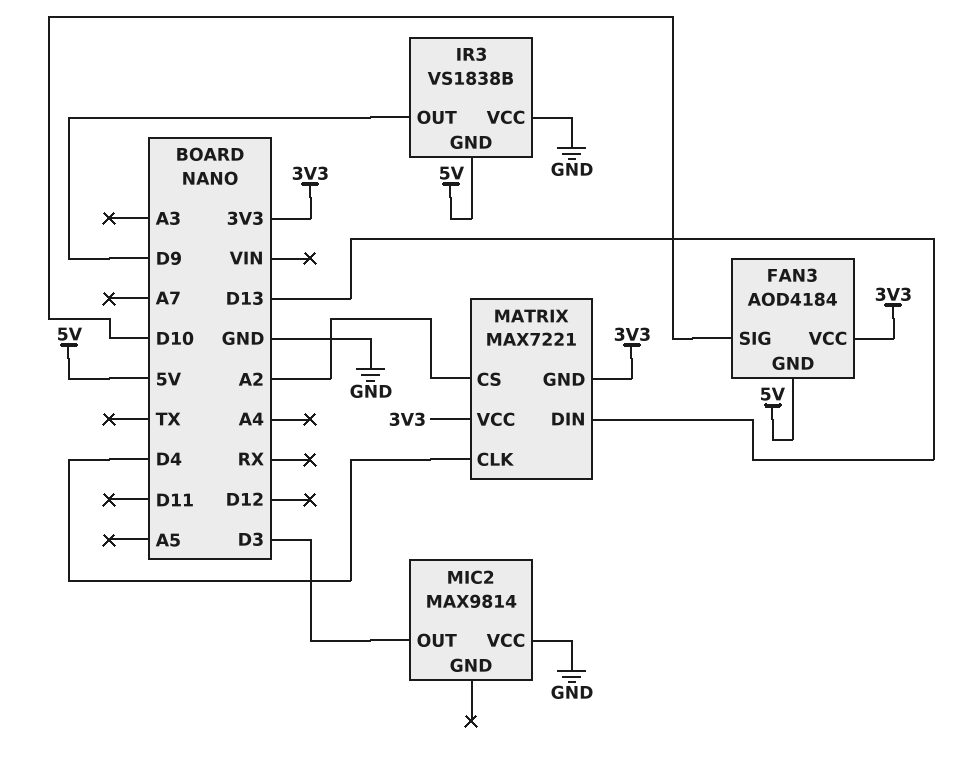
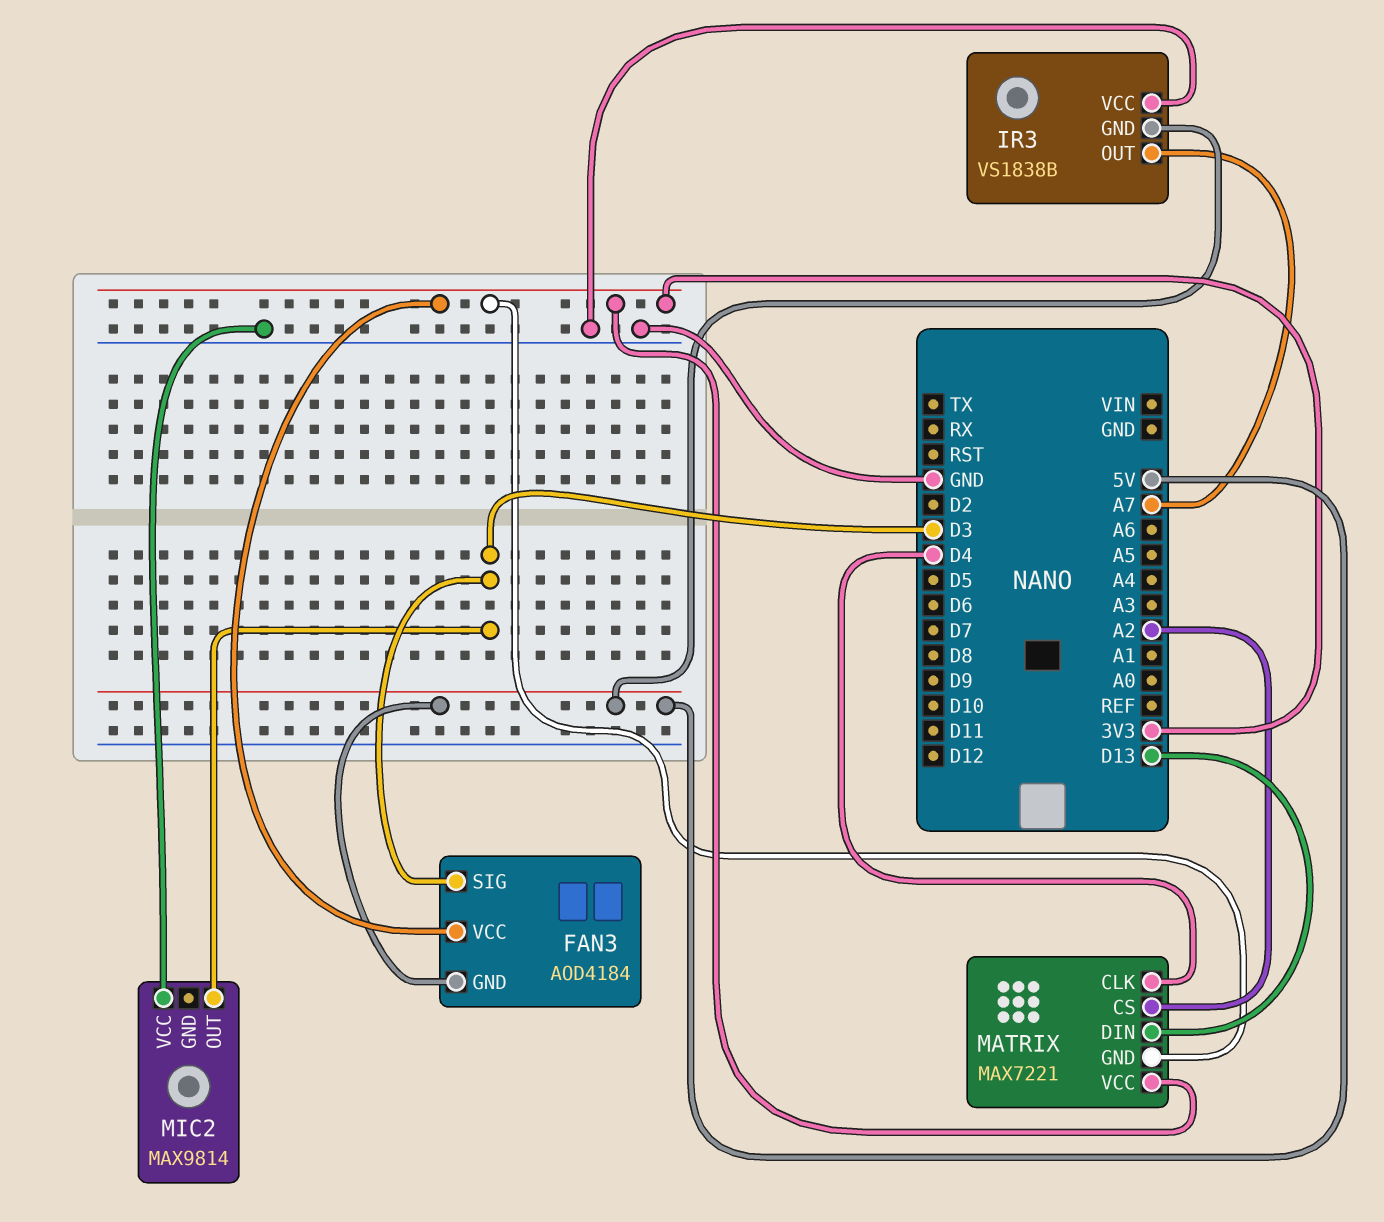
FAN3 pin SIG: D10 -> D3
IR3 pin OUT: D9 -> A7

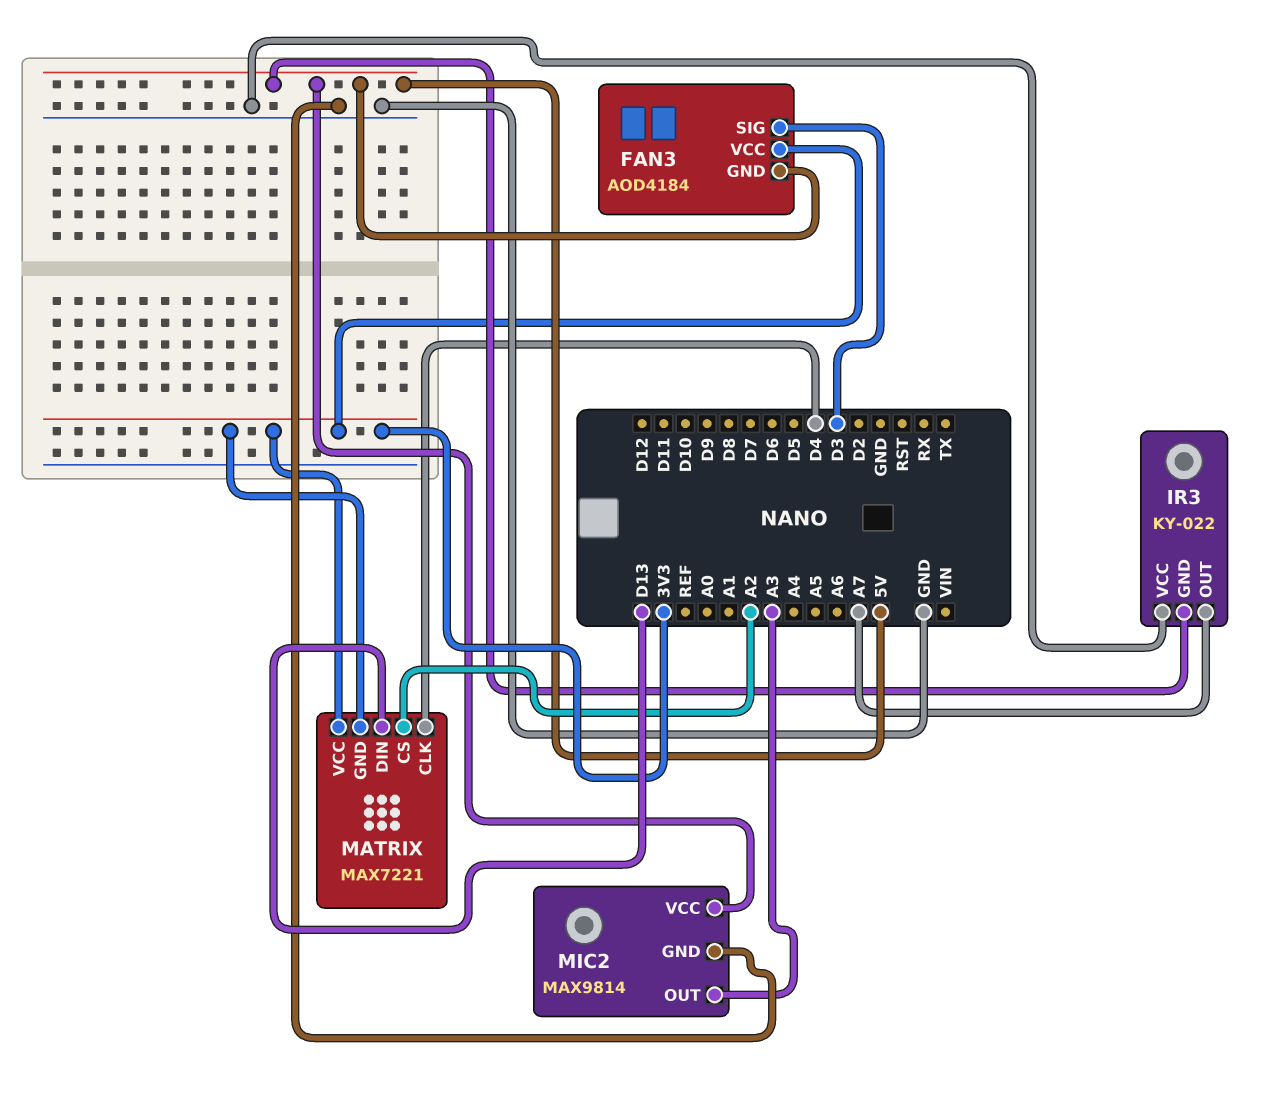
IR3: VS1838B -> KY-022
MIC2 pin GND: none -> GND
MIC2 pin OUT: D3 -> A3
MIC2 pin VCC: GND -> 5V

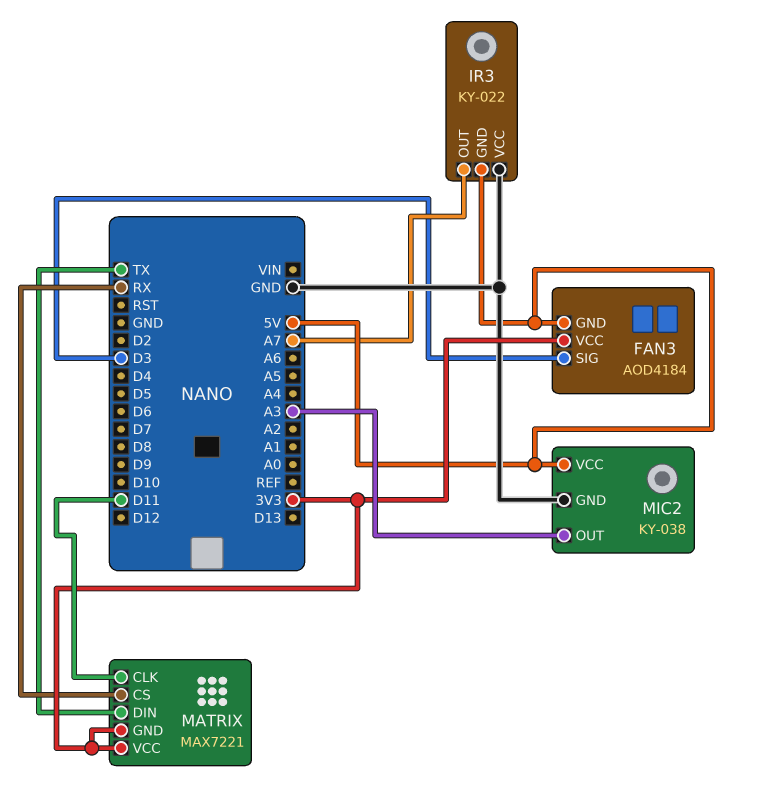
MATRIX pin CLK: D4 -> D11
MATRIX pin CS: A2 -> RX
MATRIX pin DIN: D13 -> TX
MIC2: MAX9814 -> KY-038

